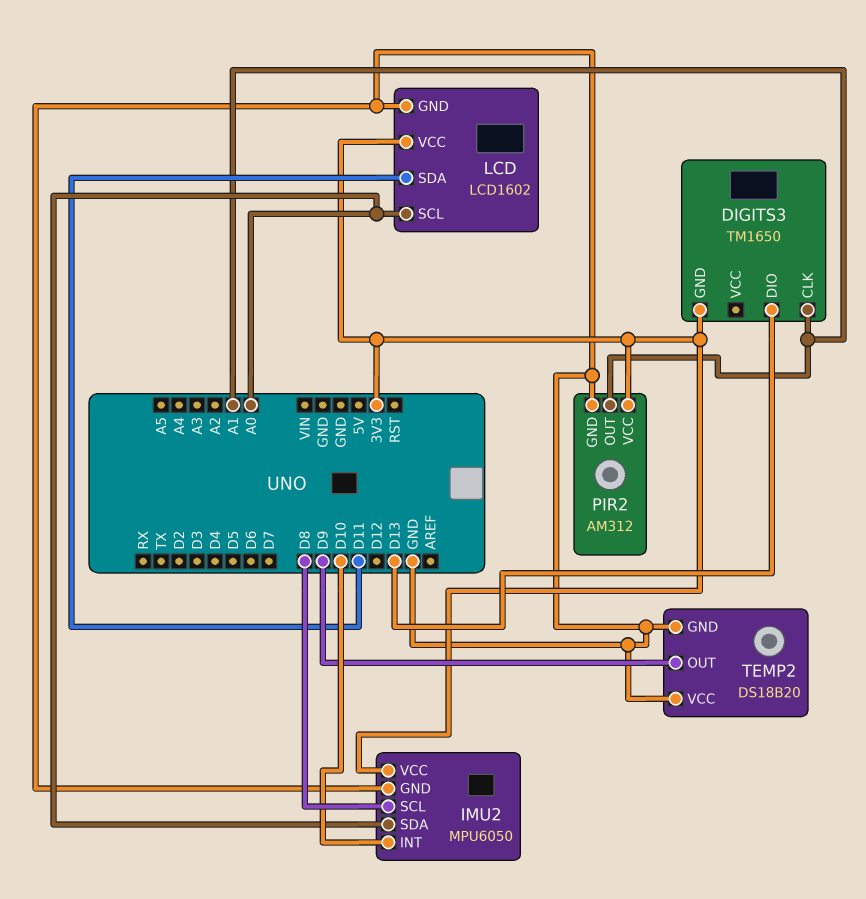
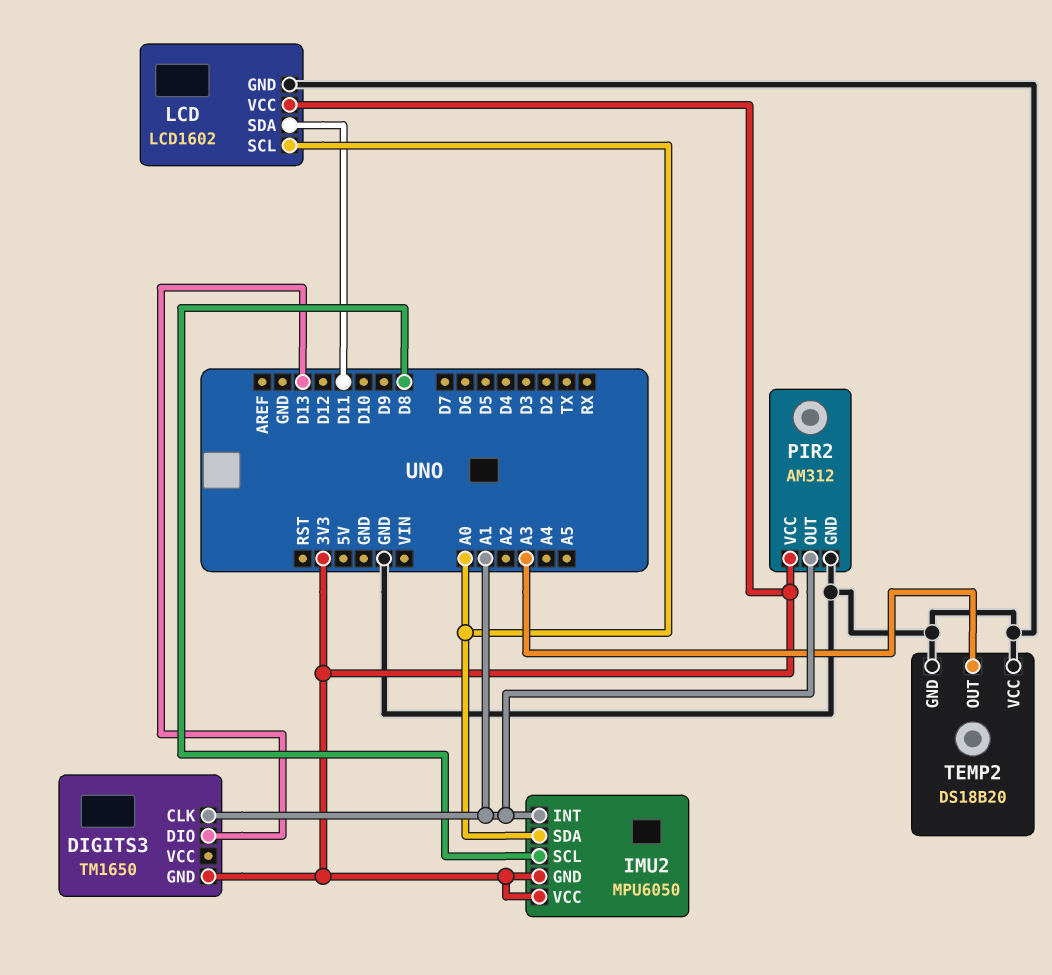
IMU2 pin GND: GND -> 3V3
IMU2 pin INT: D10 -> A1
TEMP2 pin OUT: D9 -> A3

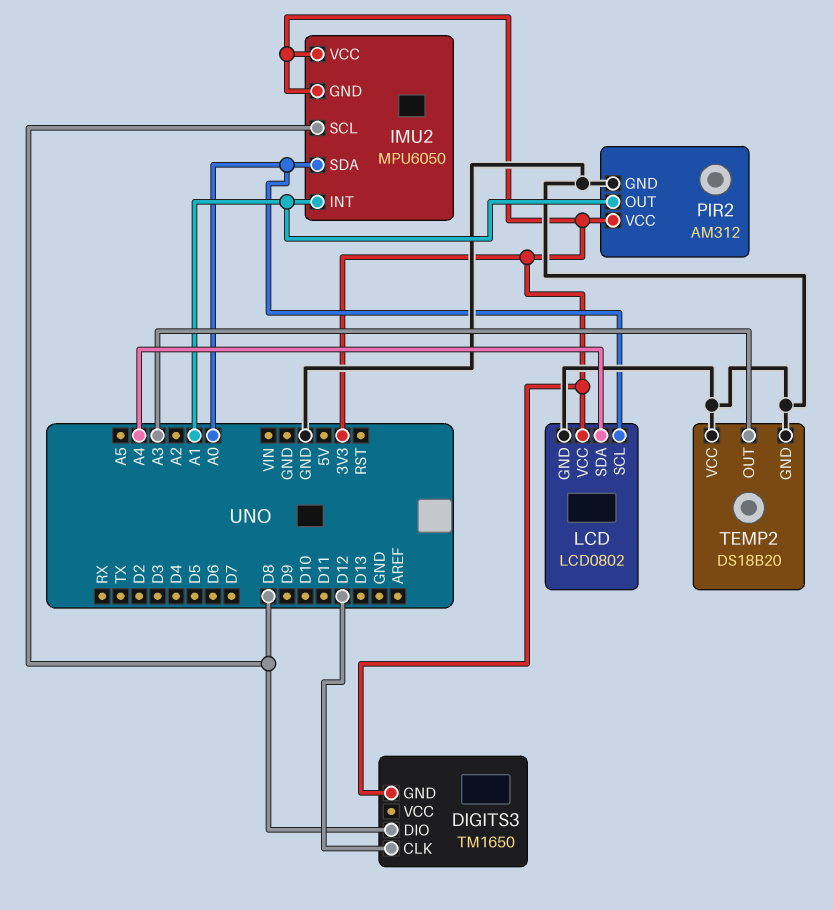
DIGITS3 pin CLK: A1 -> D12
DIGITS3 pin DIO: D13 -> D8
LCD: LCD1602 -> LCD0802
LCD pin SDA: D11 -> A4

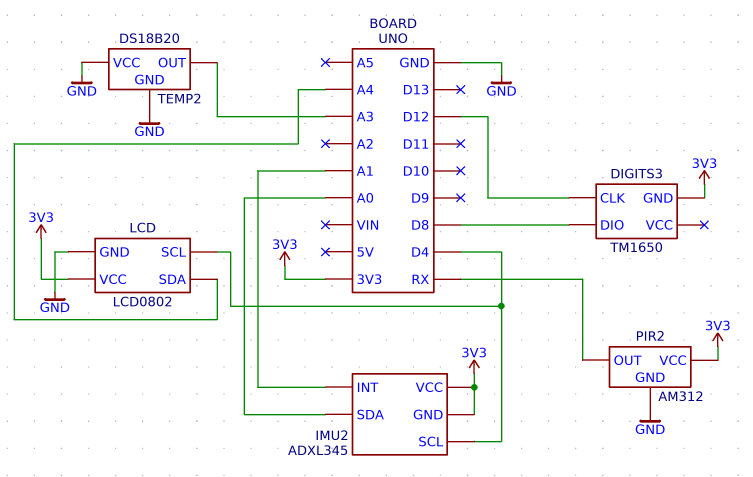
IMU2: MPU6050 -> ADXL345
IMU2 pin SCL: D8 -> D4
LCD pin SCL: A0 -> D4
PIR2 pin OUT: A1 -> RX

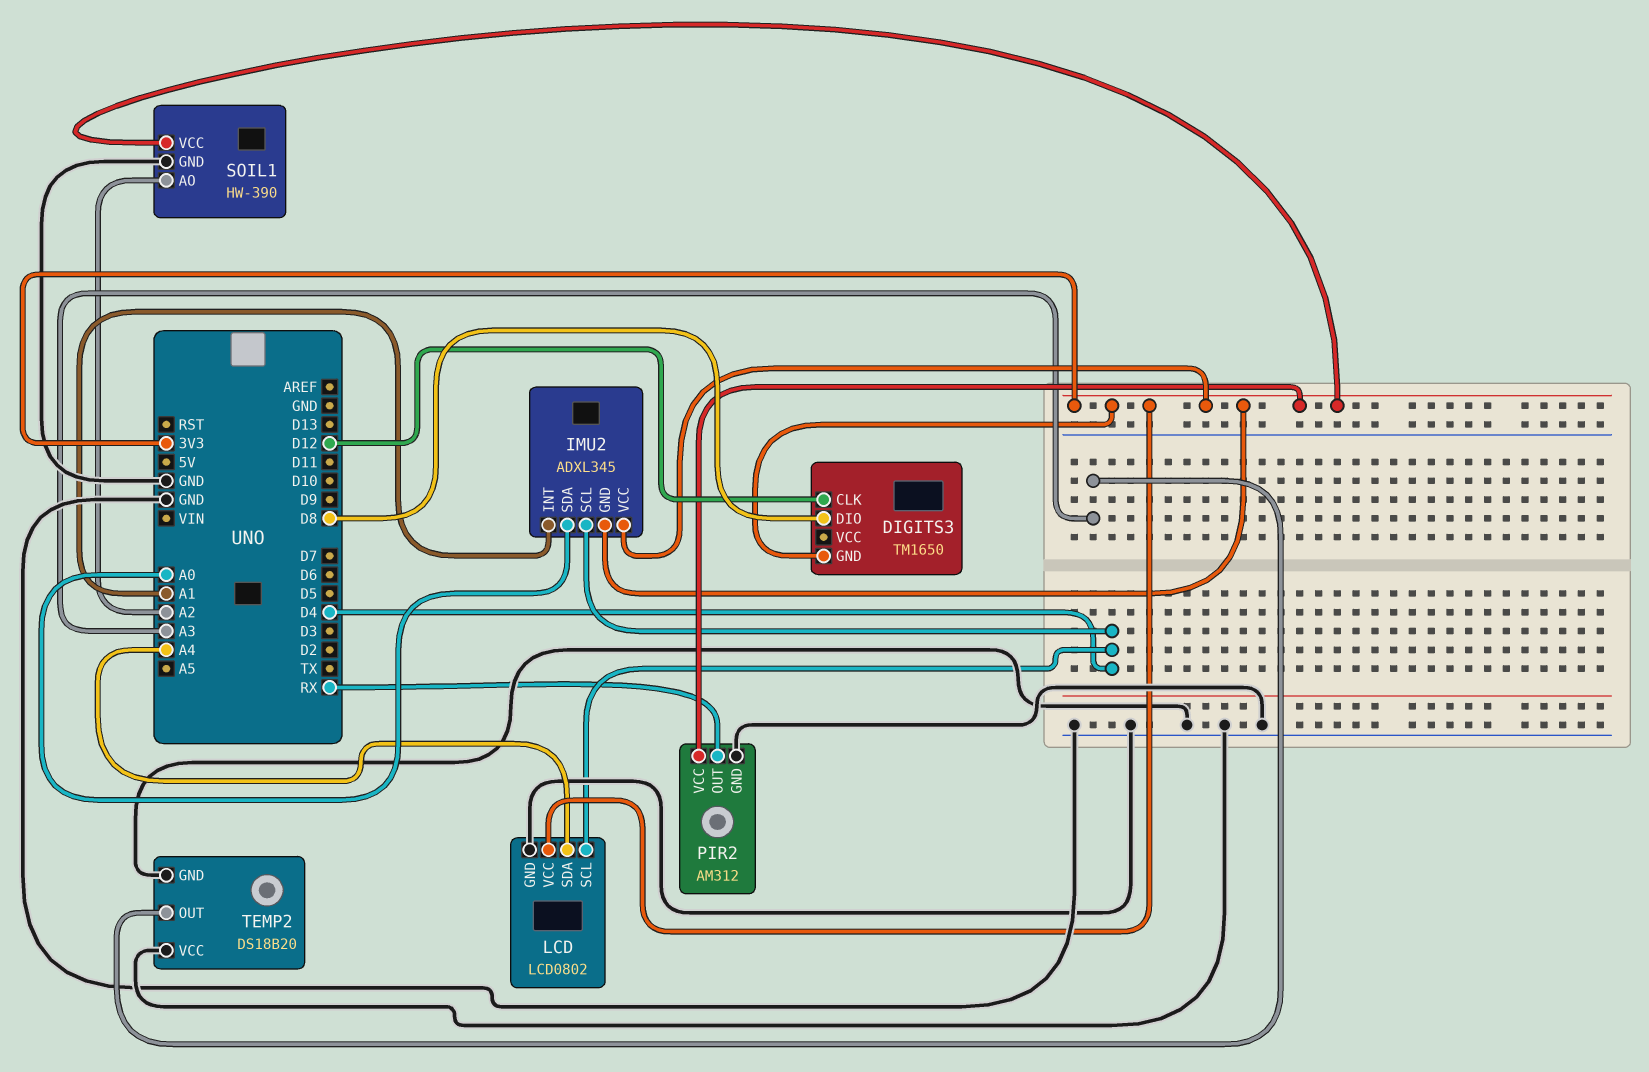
SOIL1: none -> HW-390
SOIL1 pin AO: none -> A2
SOIL1 pin GND: none -> GND
SOIL1 pin VCC: none -> 3V3

